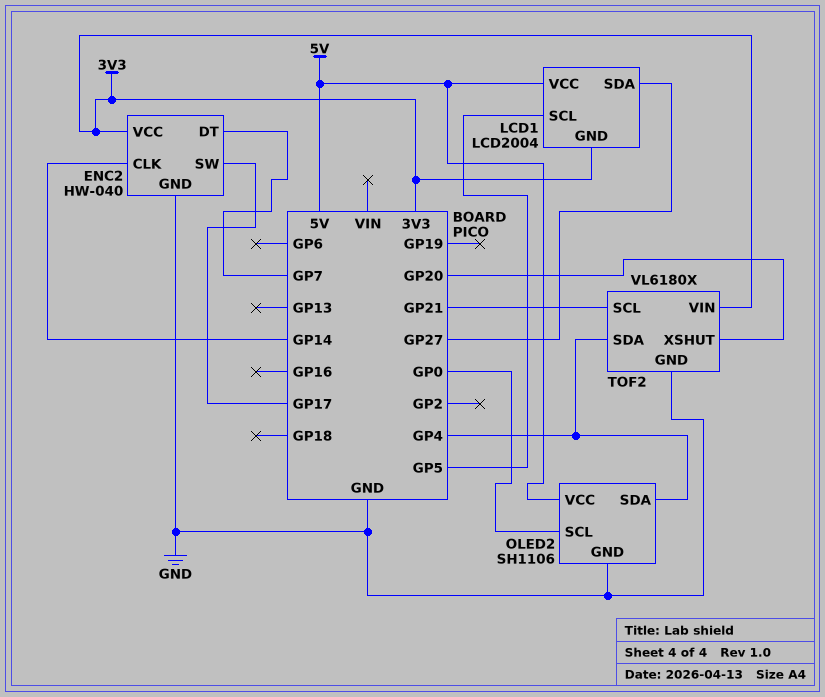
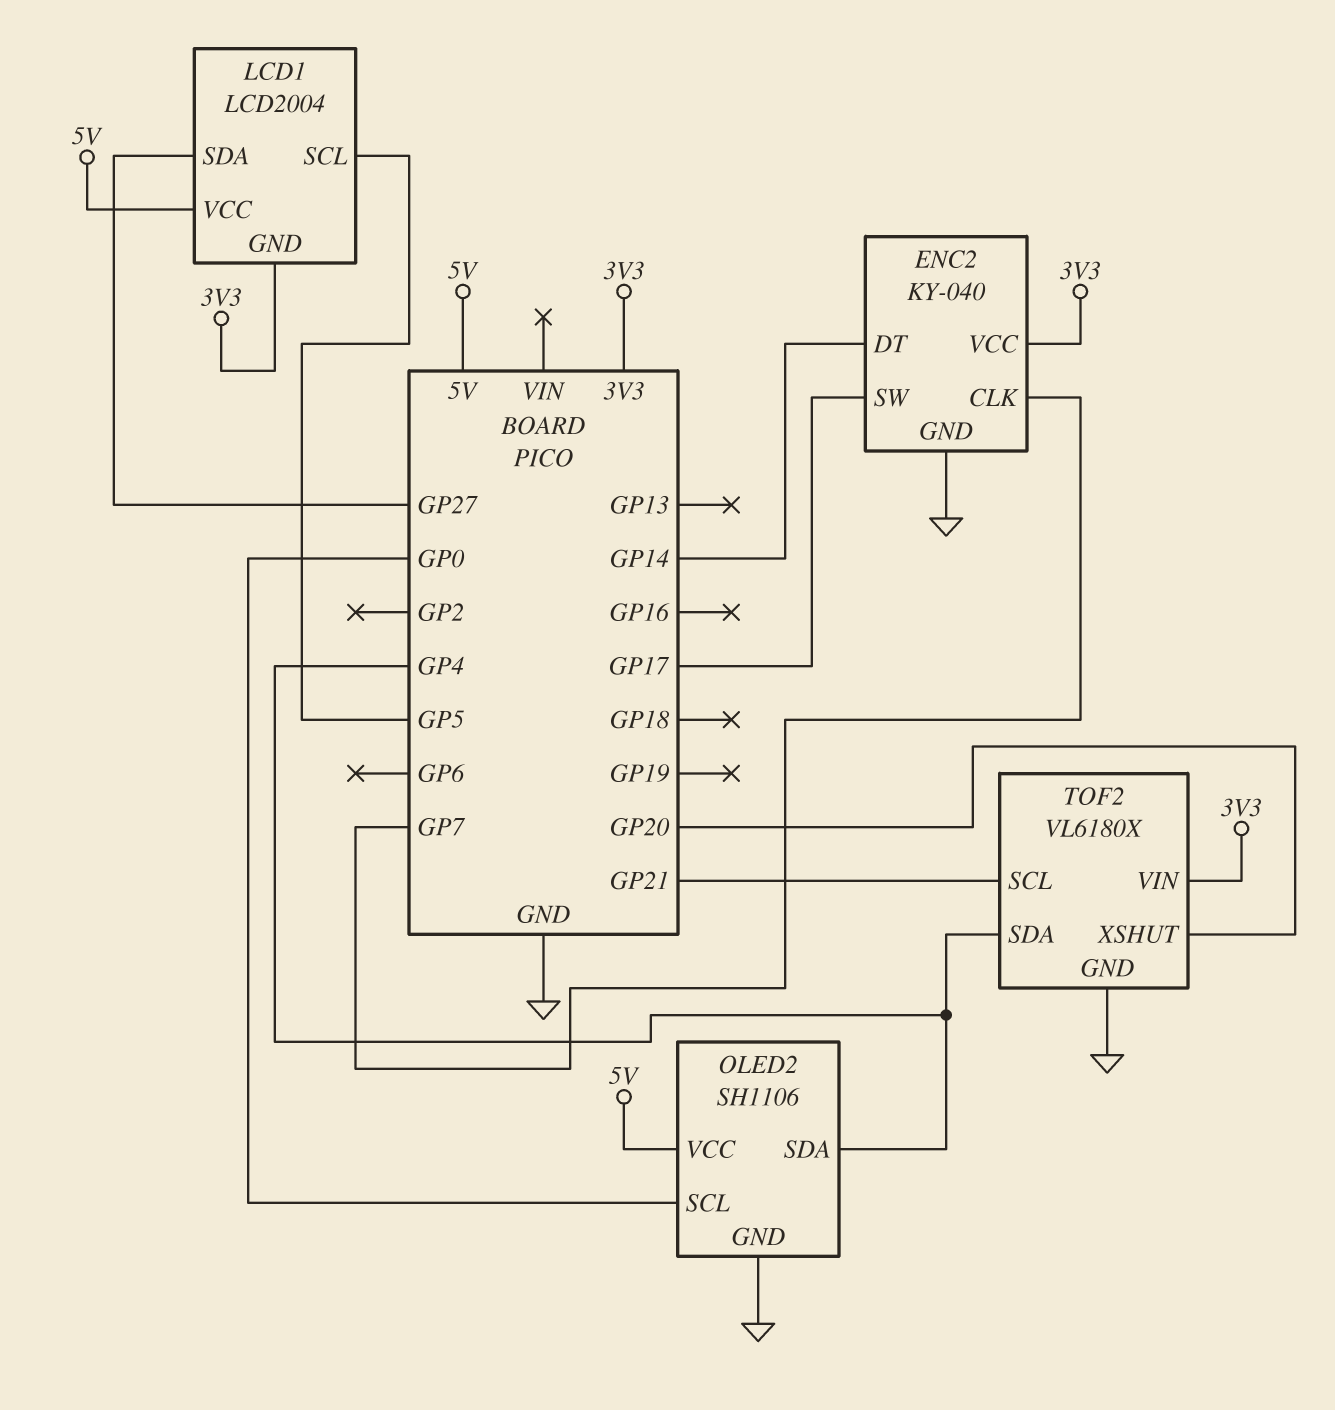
ENC2: HW-040 -> KY-040
ENC2 pin CLK: GP14 -> GP7
ENC2 pin DT: GP7 -> GP14

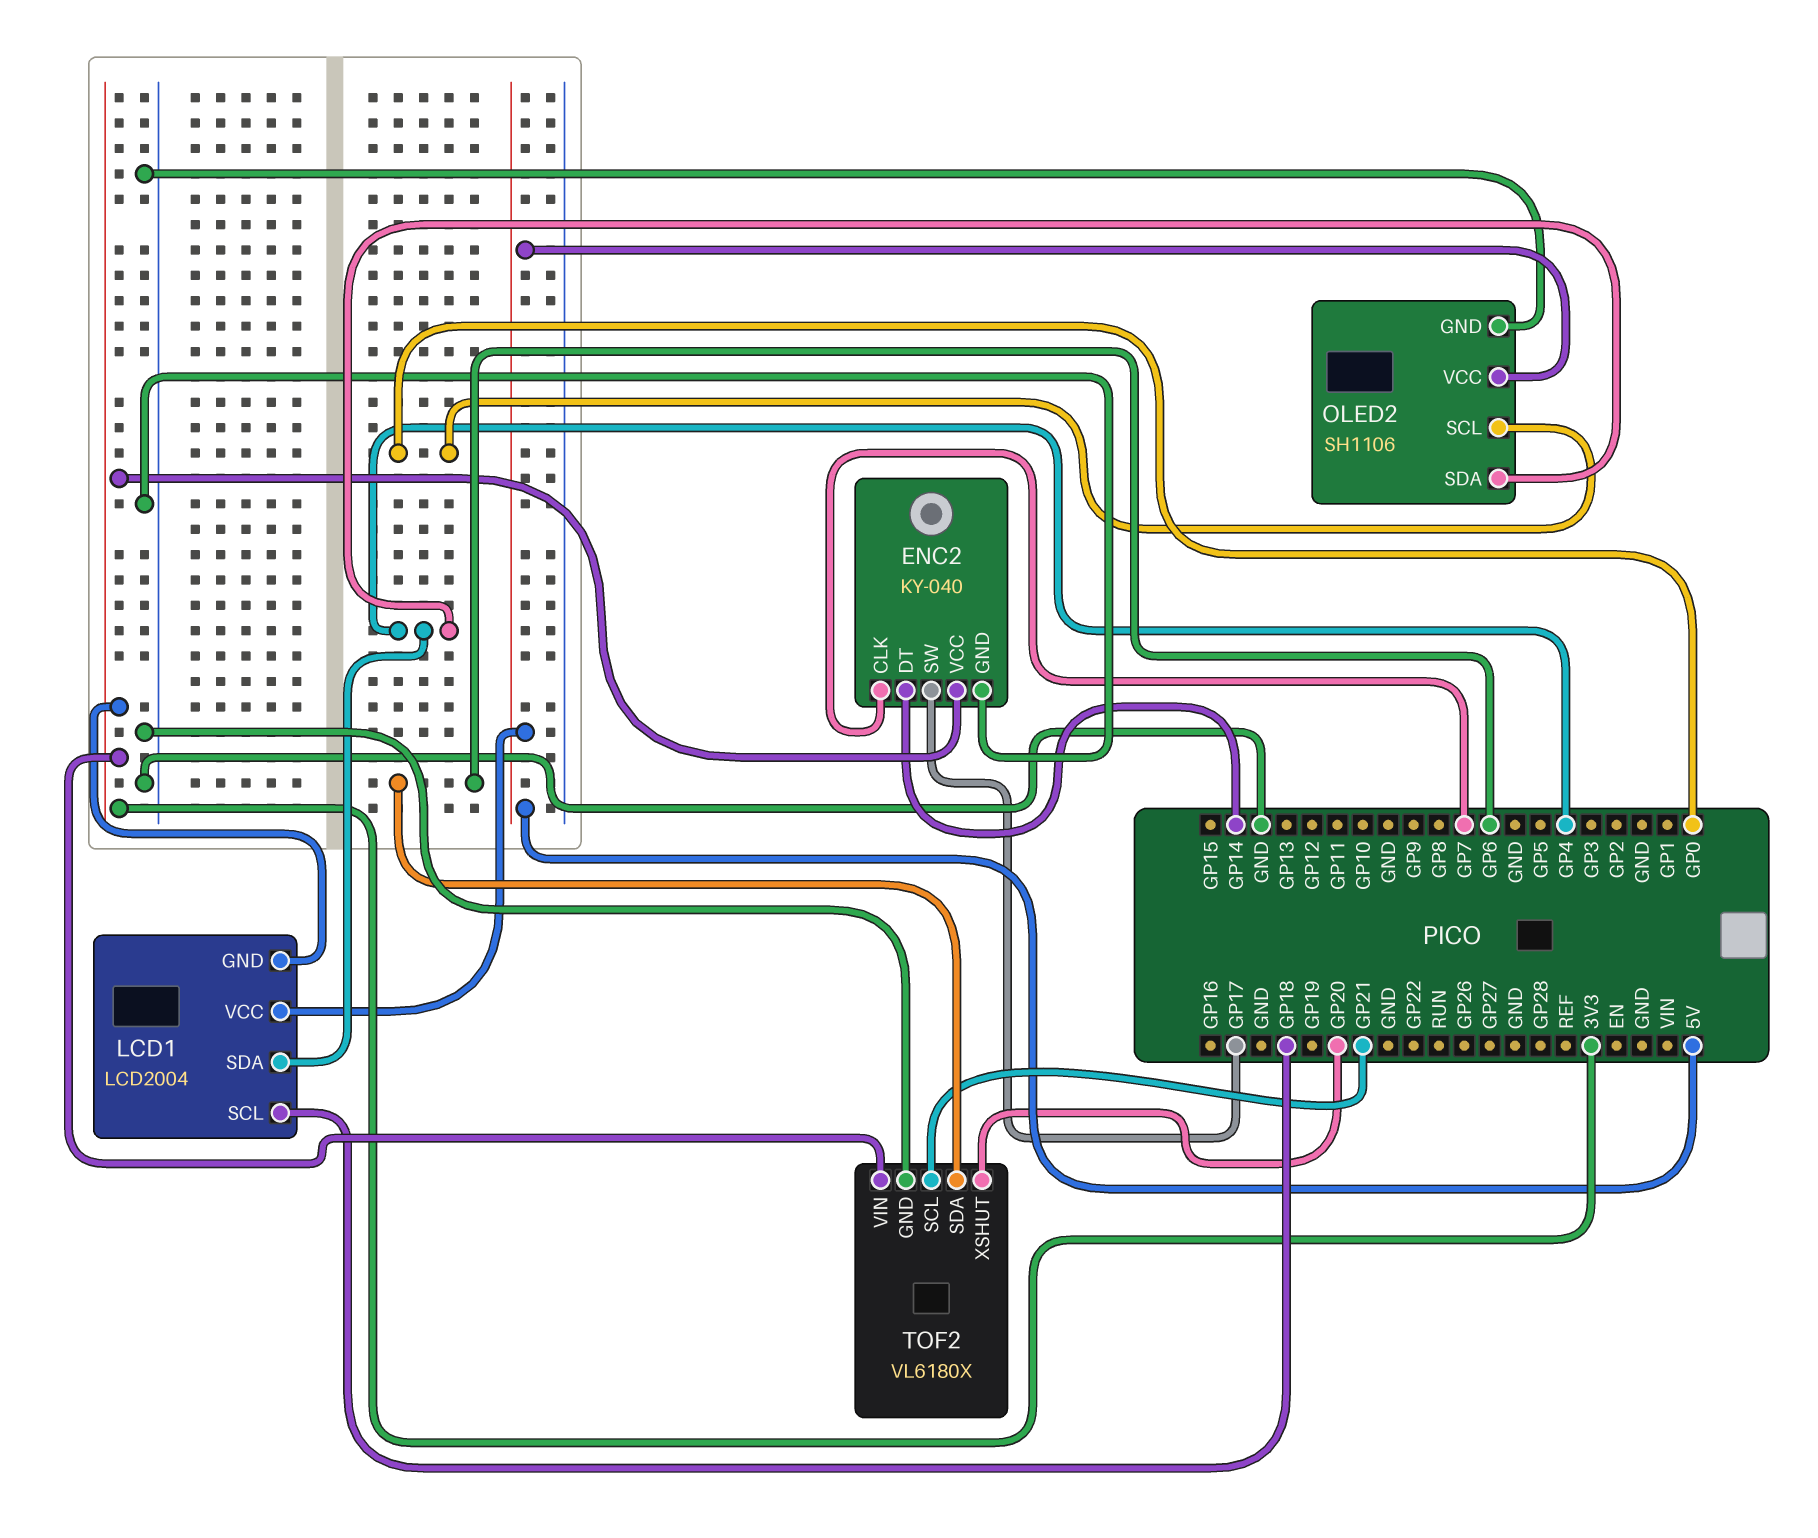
LCD1 pin SCL: GP5 -> GP18
LCD1 pin SDA: GP27 -> GP4
TOF2 pin SDA: GP4 -> GP6

